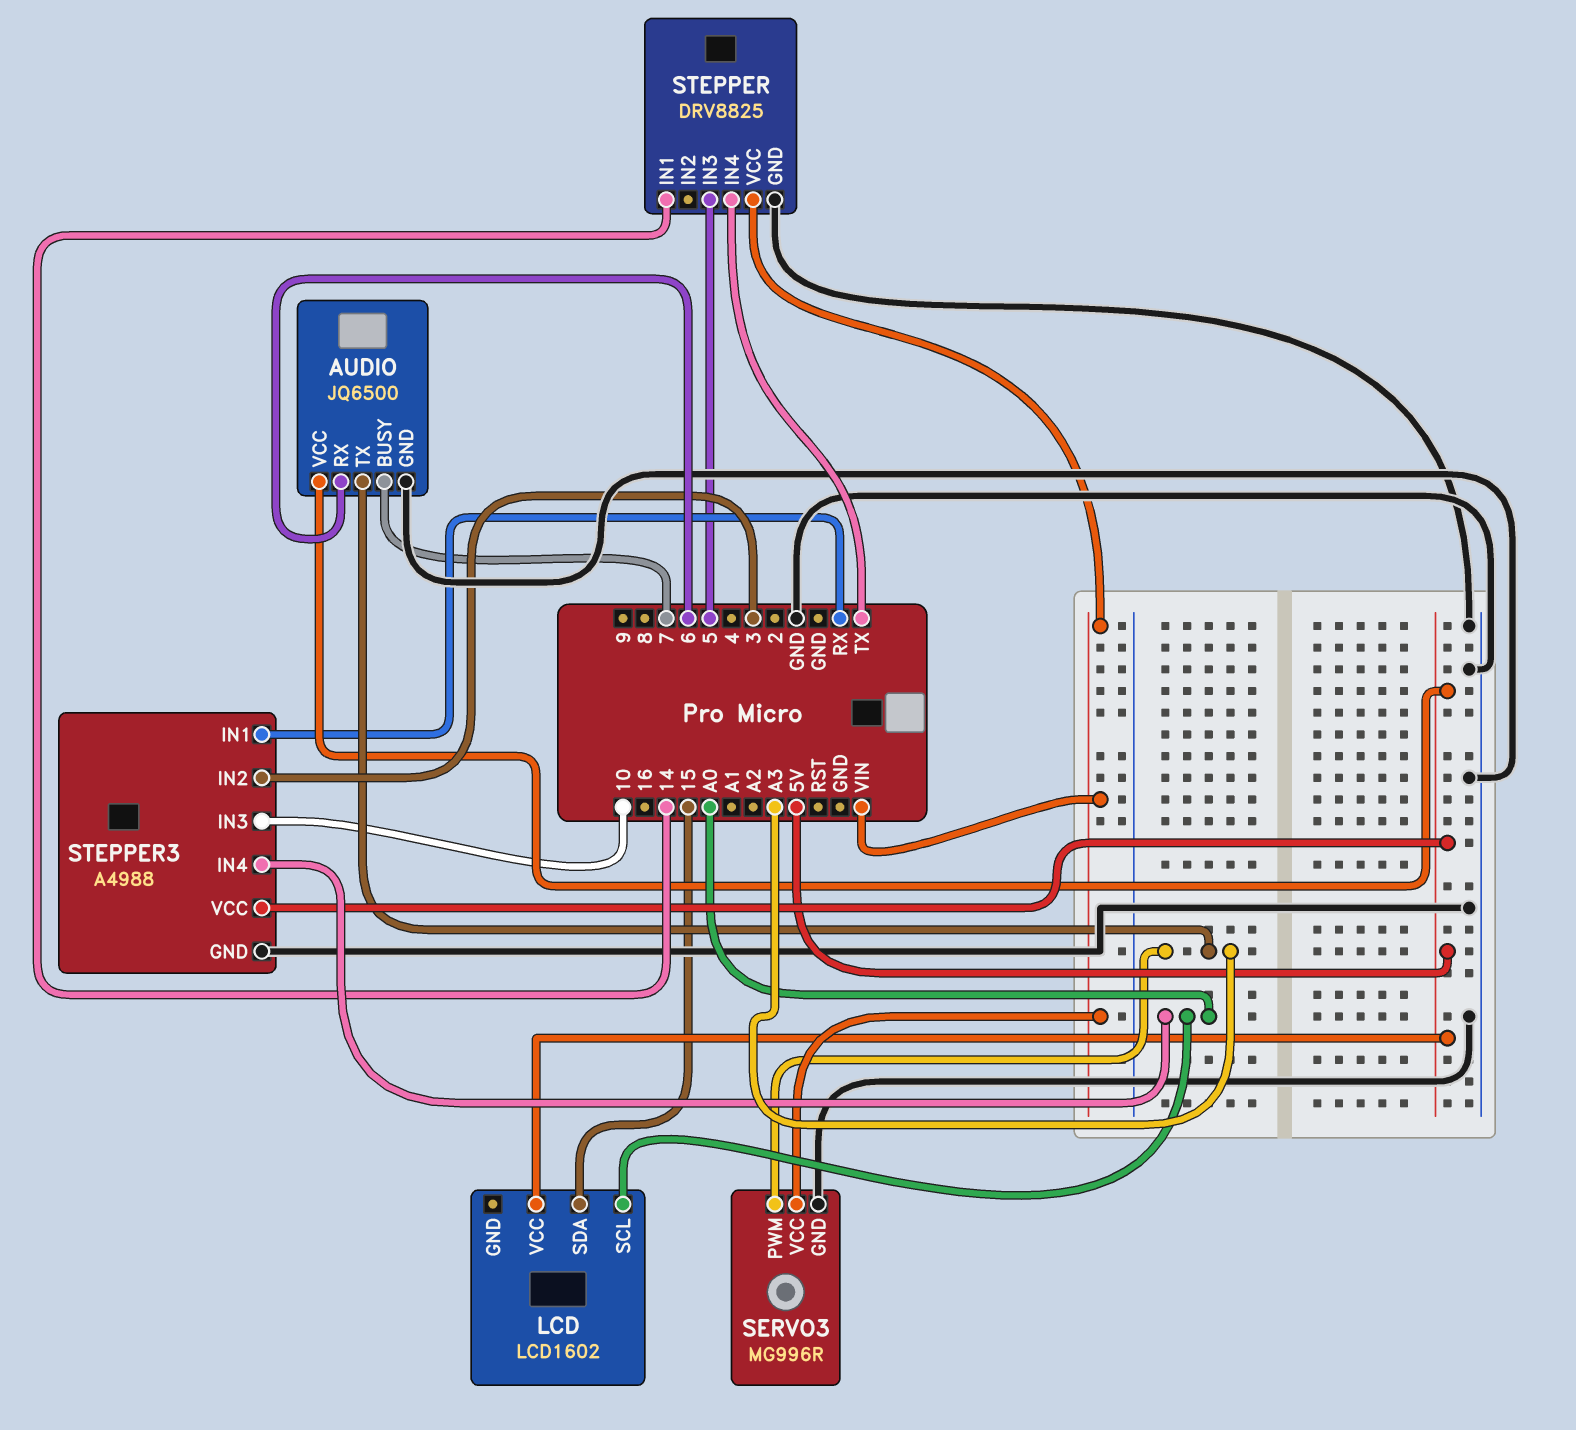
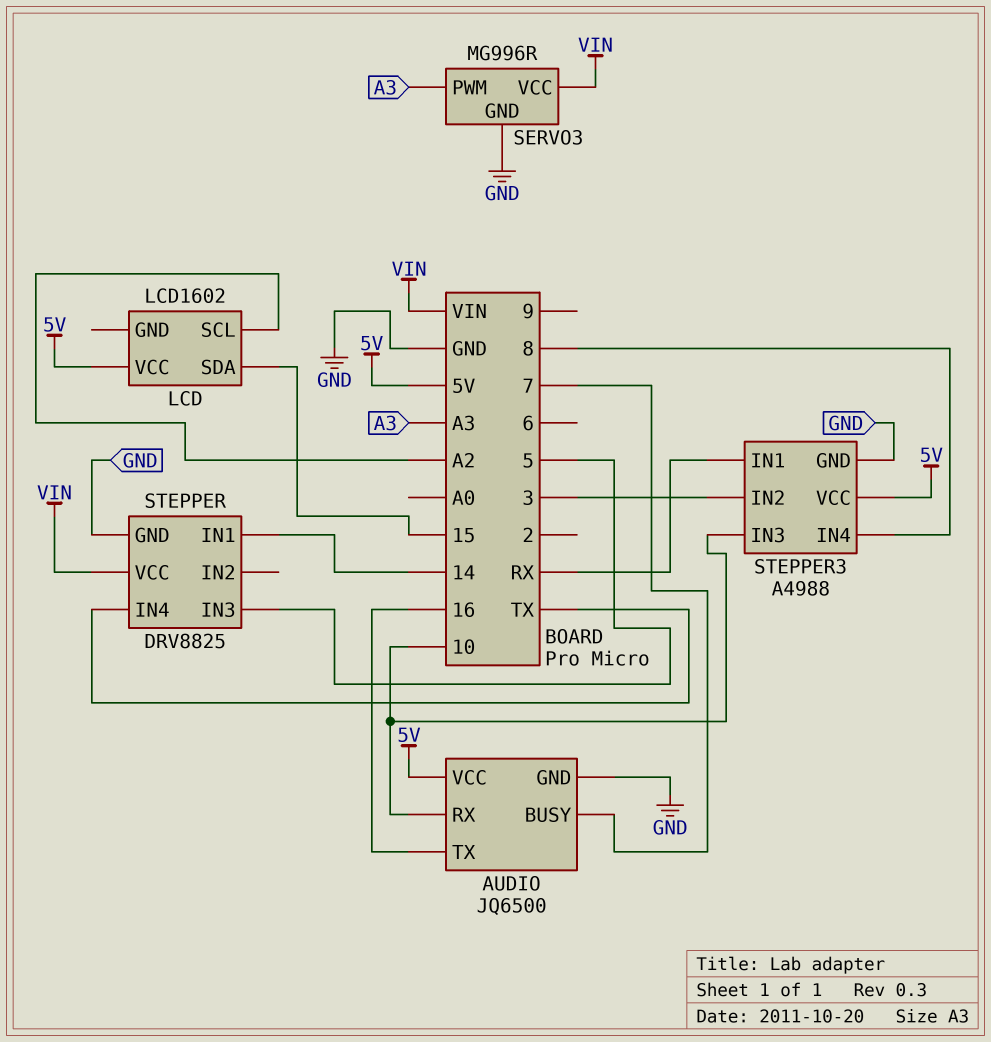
AUDIO pin RX: 6 -> 10
AUDIO pin TX: A3 -> 16
LCD pin SCL: A0 -> A2
STEPPER3 pin IN4: A0 -> 8

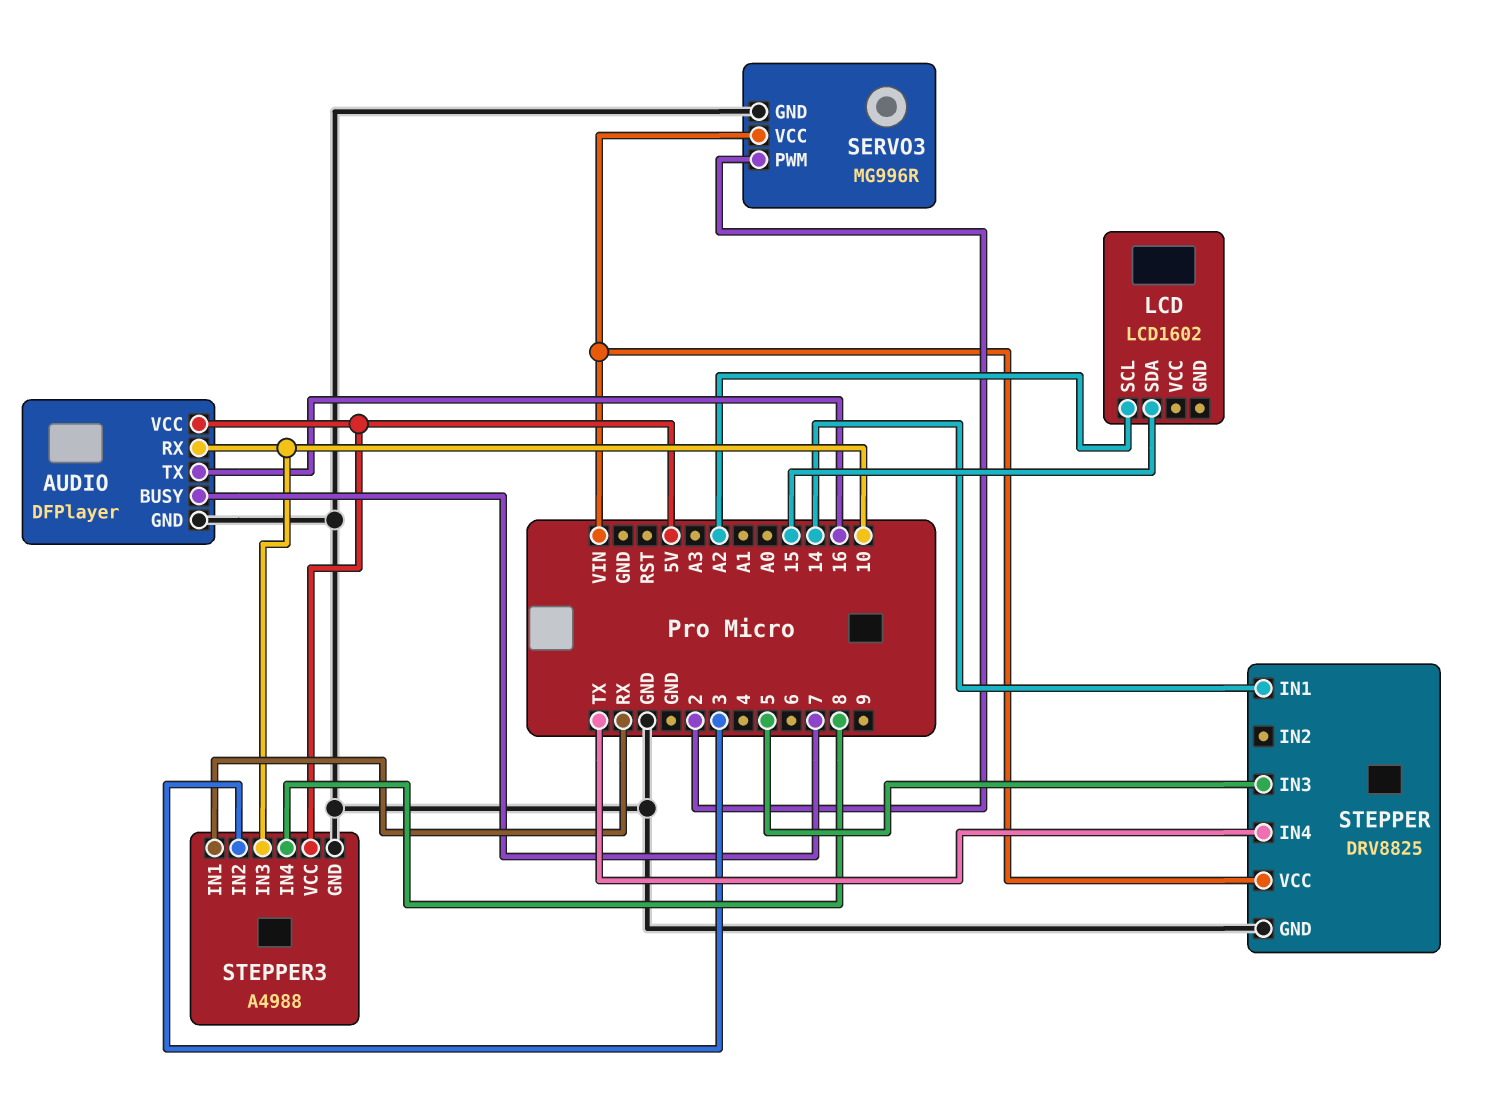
AUDIO: JQ6500 -> DFPlayer
LCD pin VCC: 5V -> none
SERVO3 pin PWM: A3 -> 2

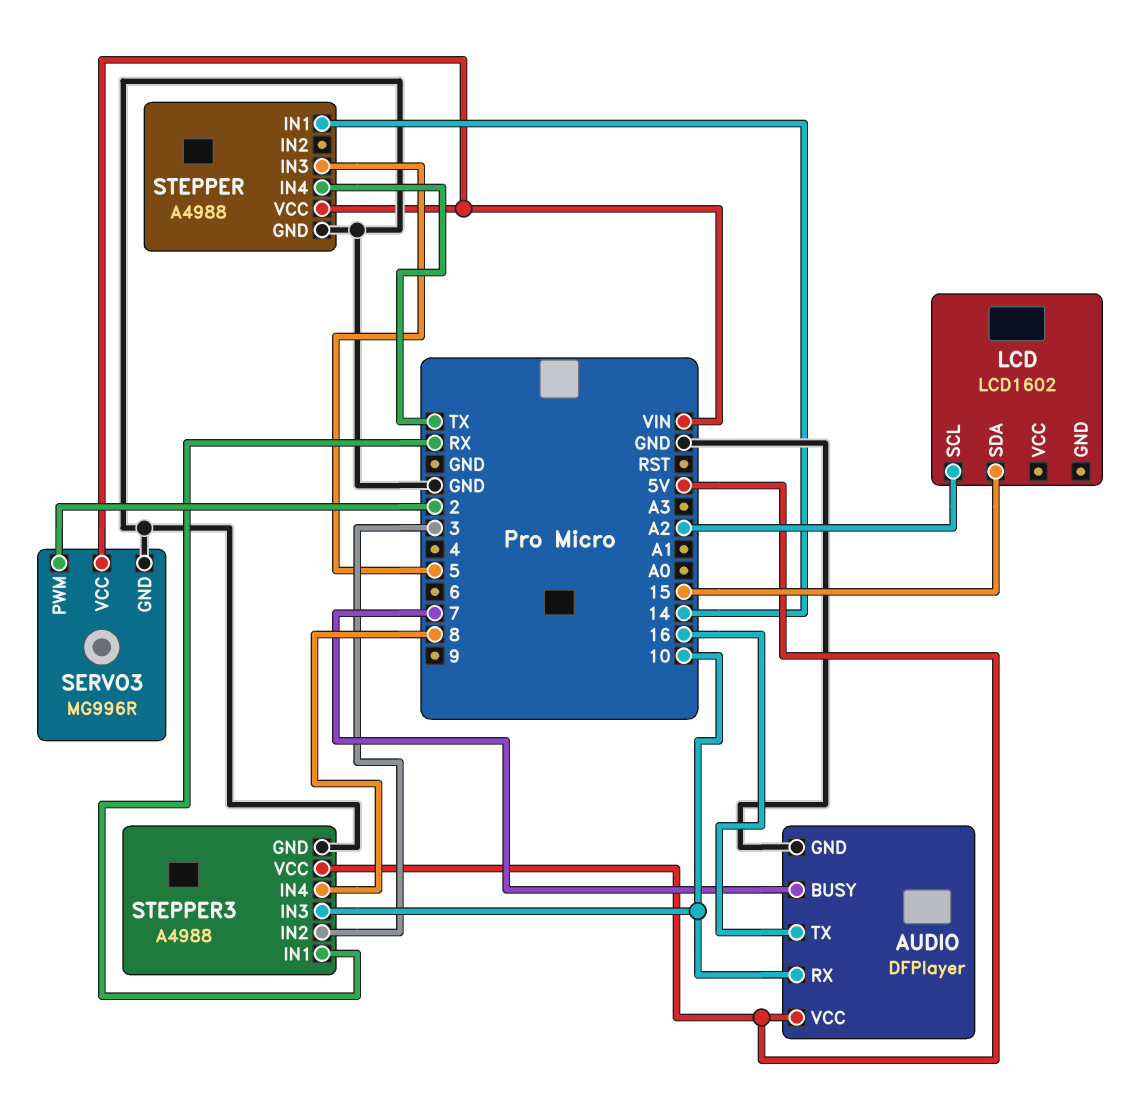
STEPPER: DRV8825 -> A4988

